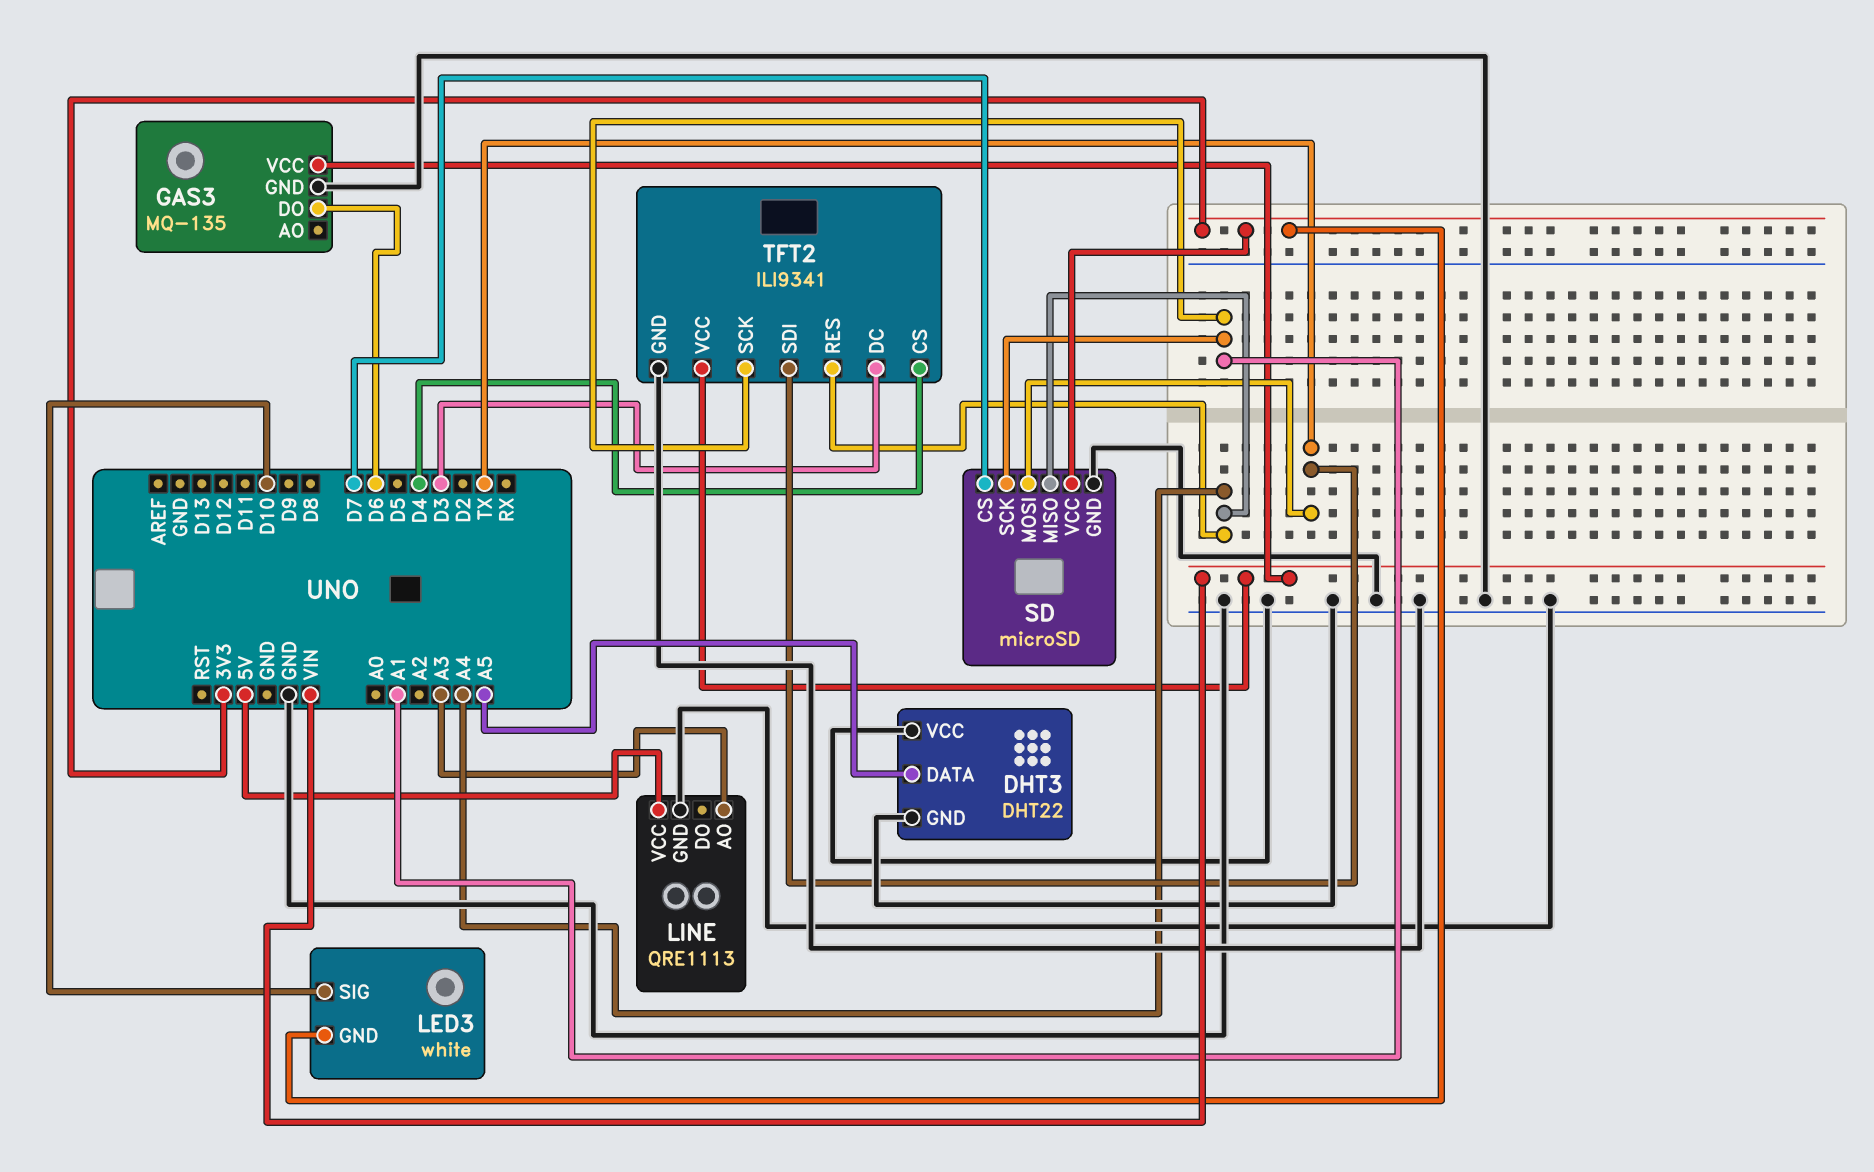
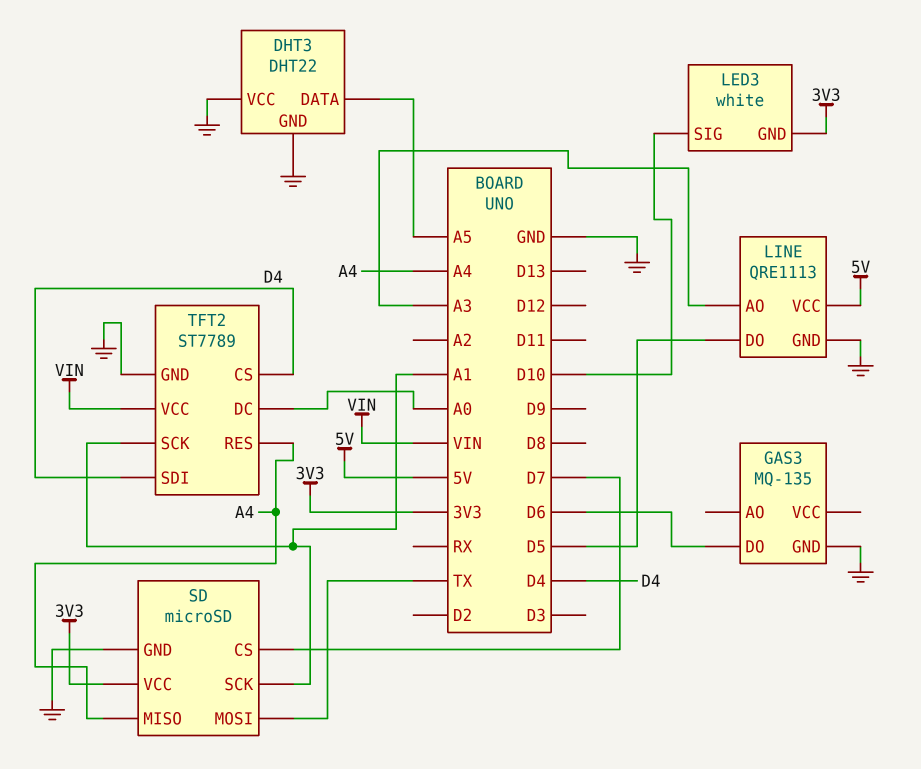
GAS3 pin VCC: VIN -> none
LINE pin DO: none -> D5
TFT2: ILI9341 -> ST7789
TFT2 pin DC: D3 -> A0
TFT2 pin SDI: TX -> D4

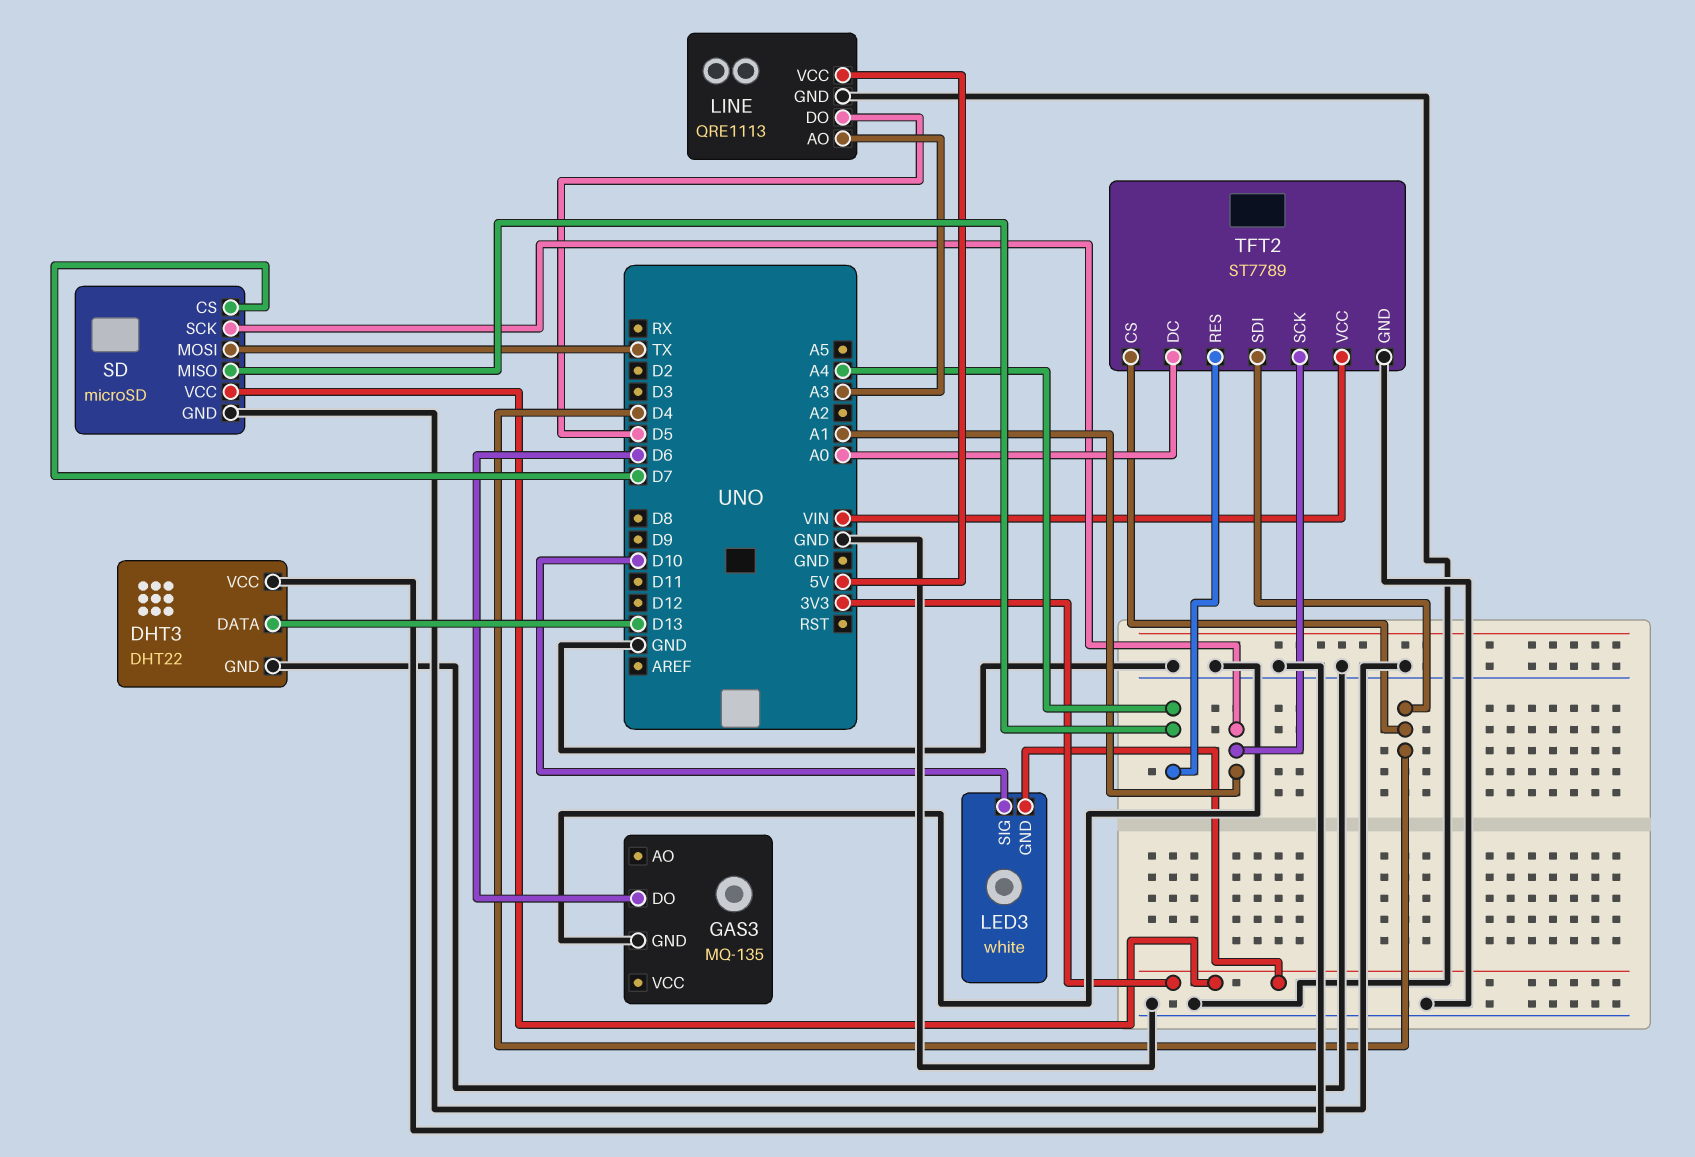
DHT3 pin DATA: A5 -> D13

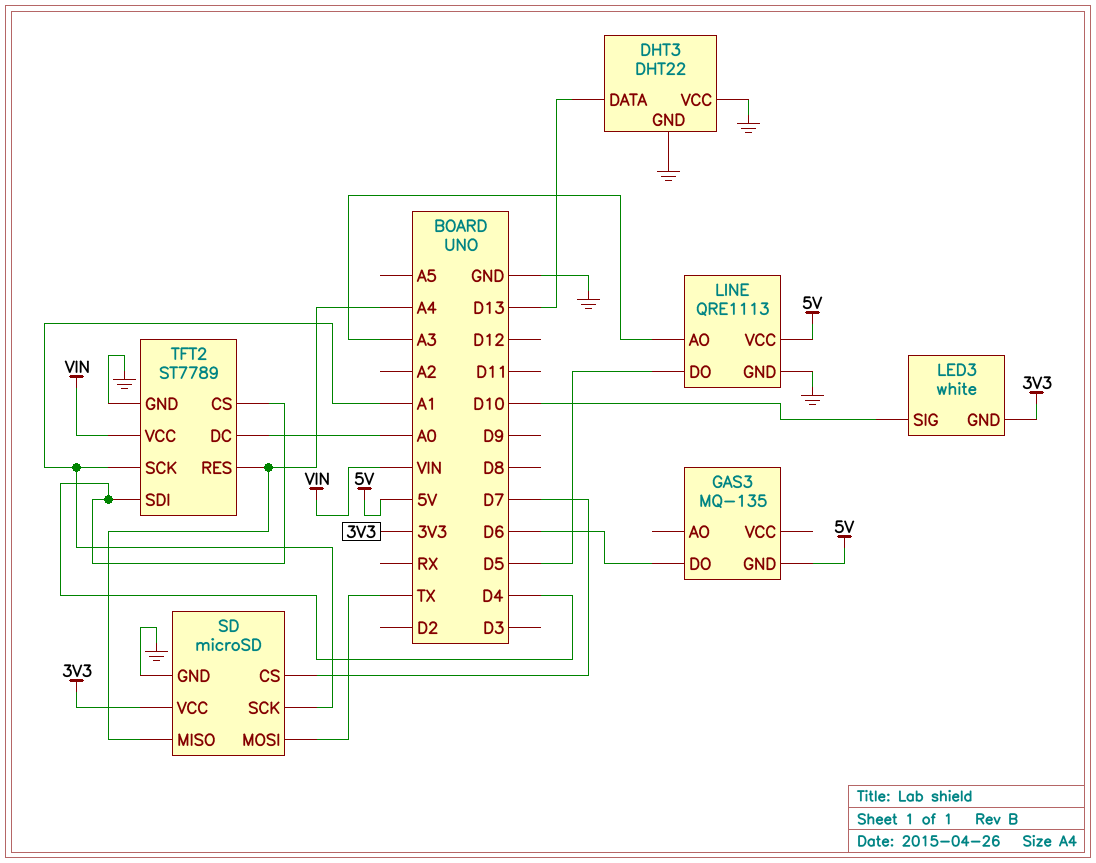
GAS3 pin GND: GND -> 5V

